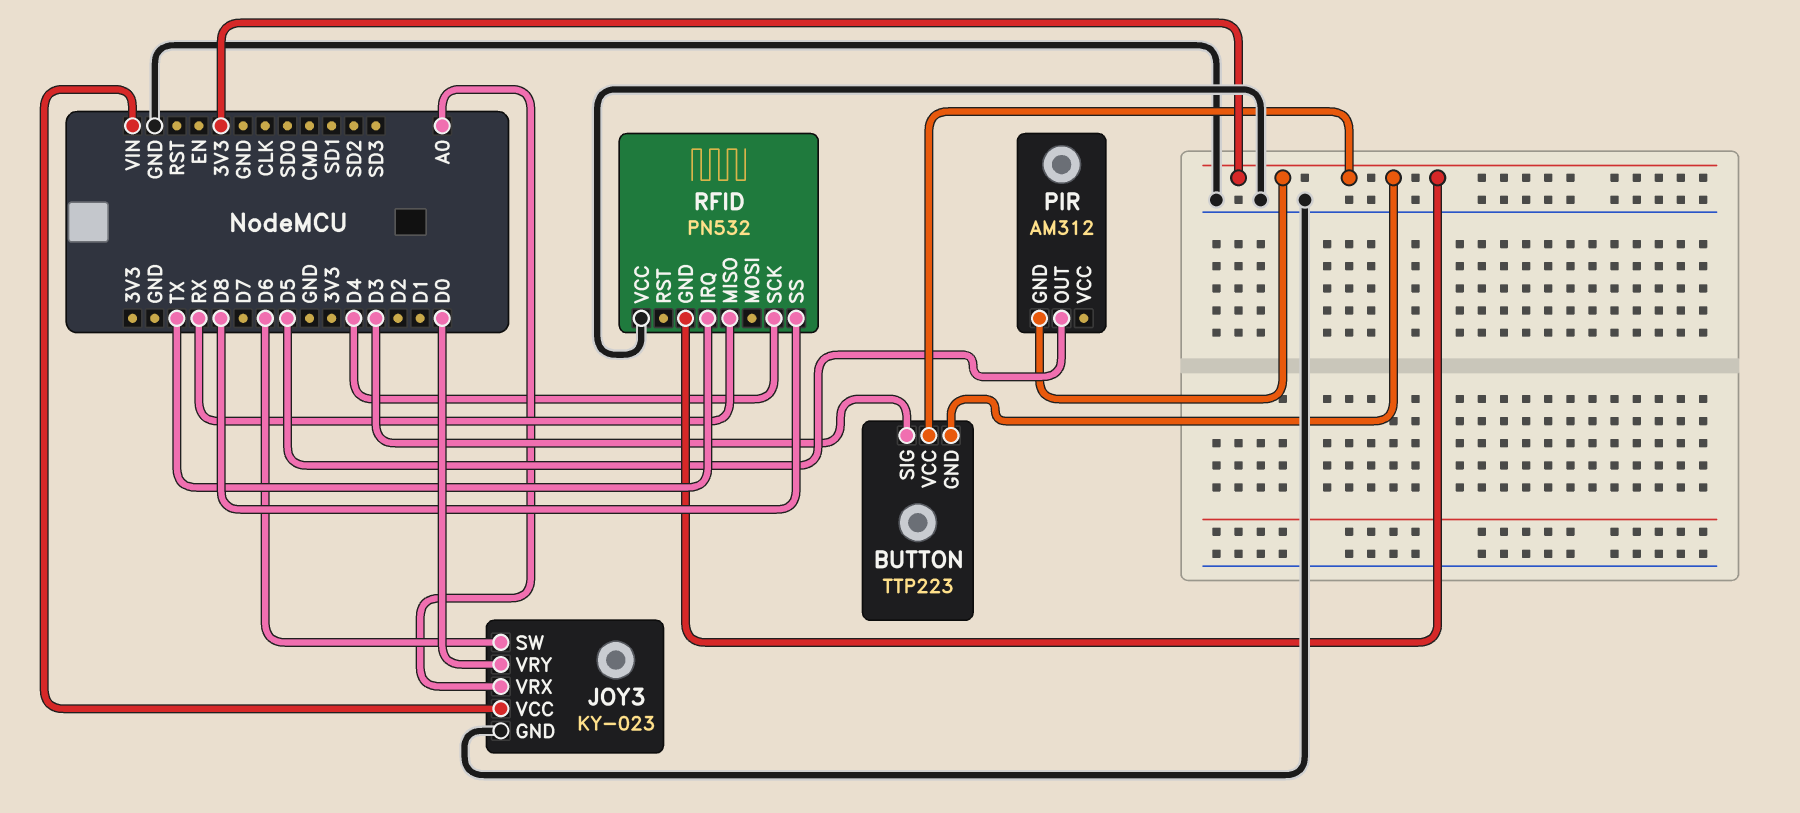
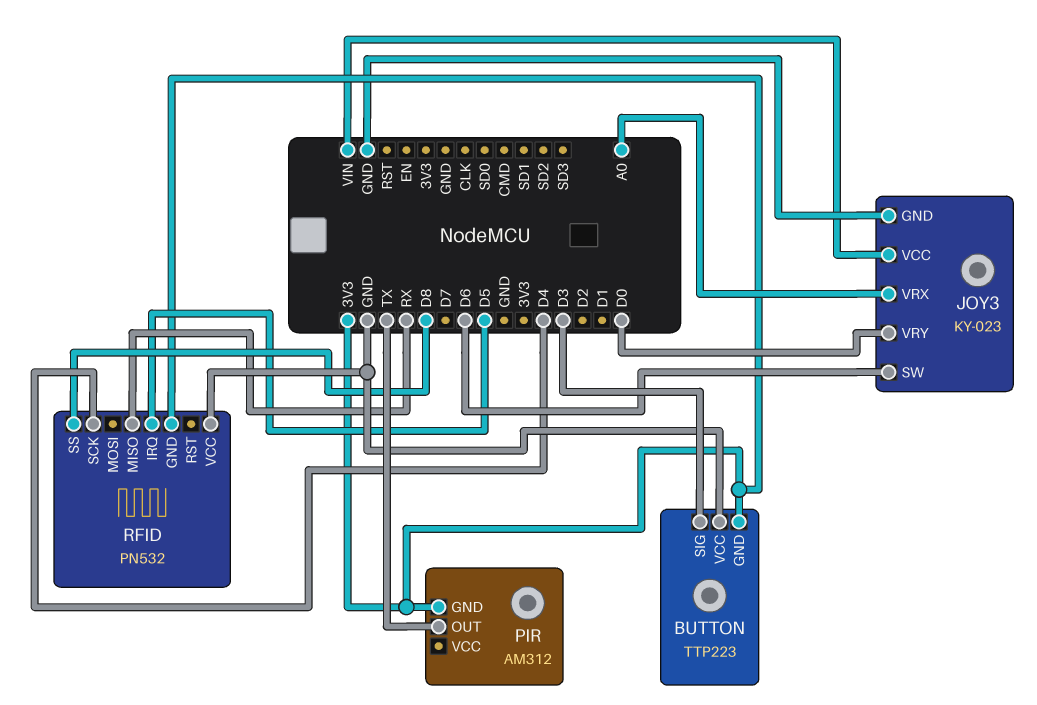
BUTTON pin VCC: 3V3 -> GND
PIR pin OUT: D5 -> TX
RFID pin IRQ: TX -> D5

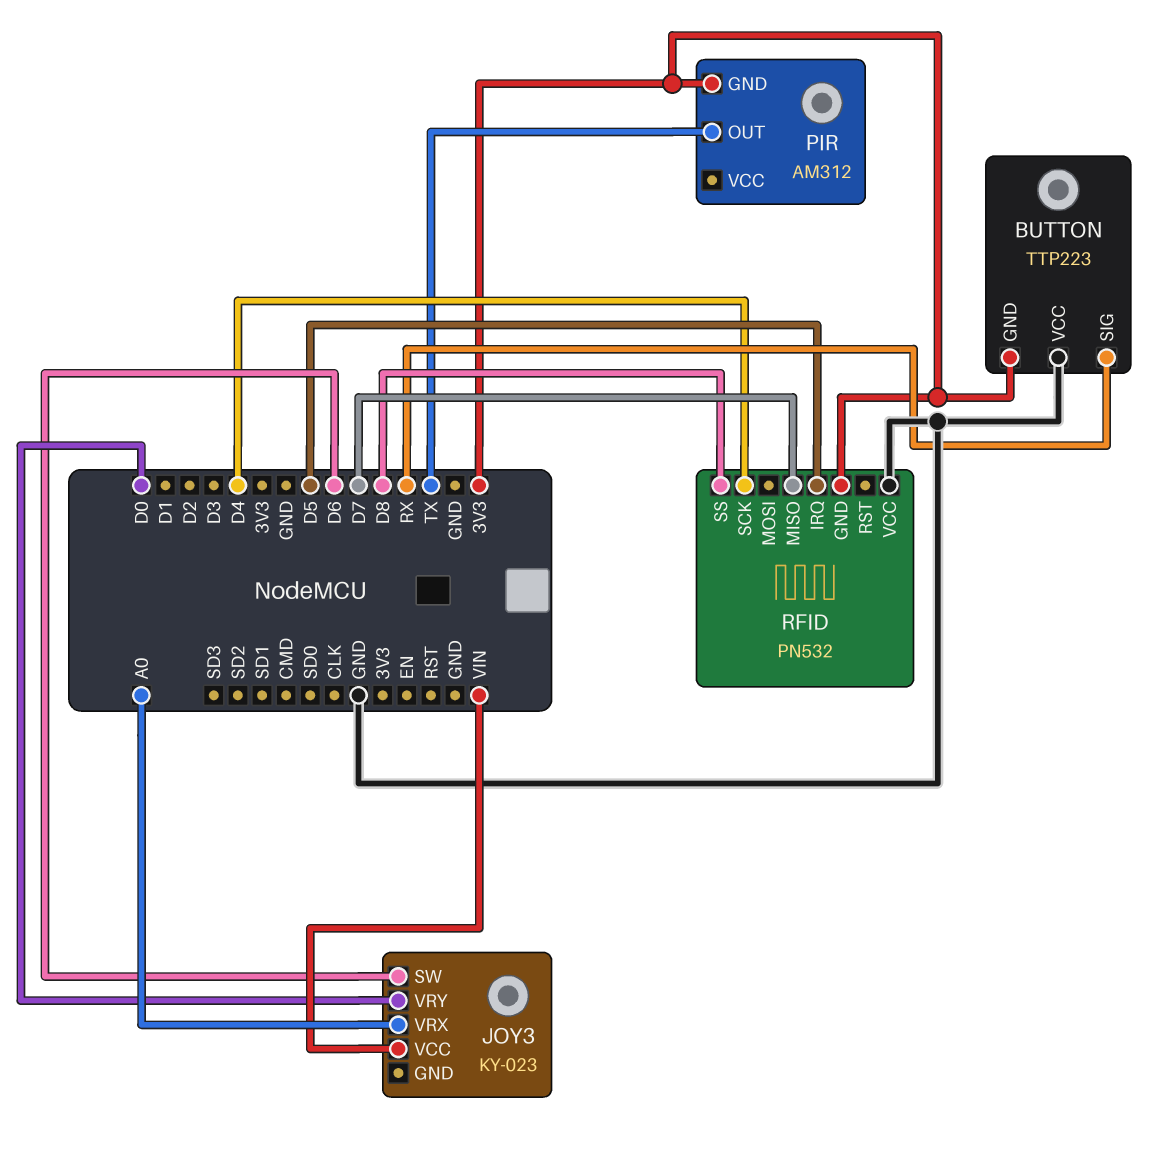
BUTTON pin SIG: D3 -> RX
JOY3 pin GND: GND -> none
RFID pin MISO: RX -> D7

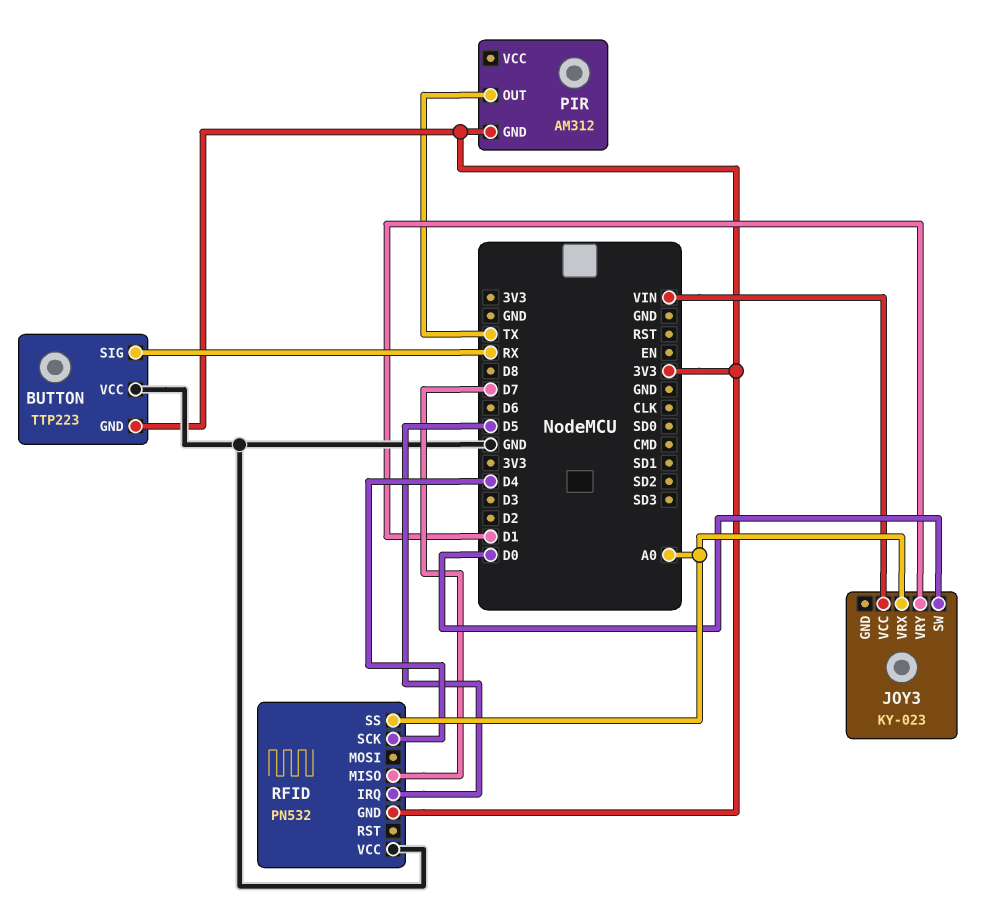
JOY3 pin SW: D6 -> D0
JOY3 pin VRY: D0 -> D1
RFID pin SS: D8 -> A0

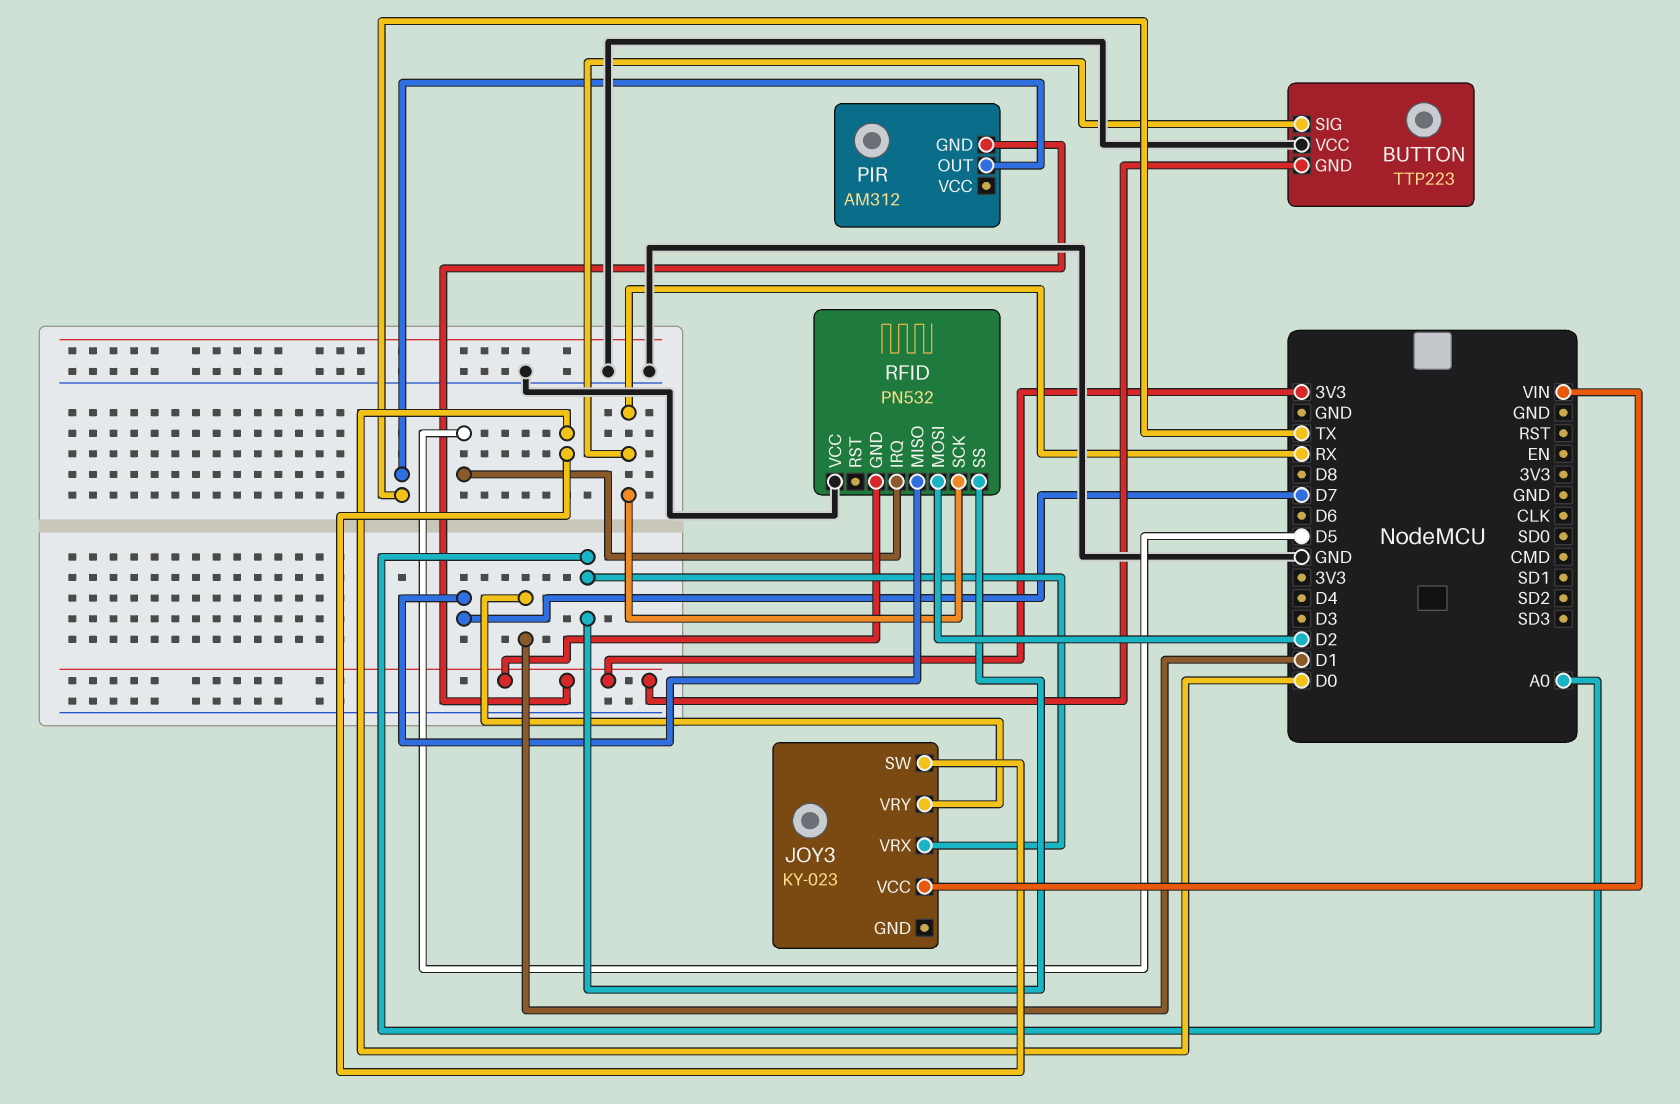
RFID pin MOSI: none -> D2
RFID pin SCK: D4 -> RX

